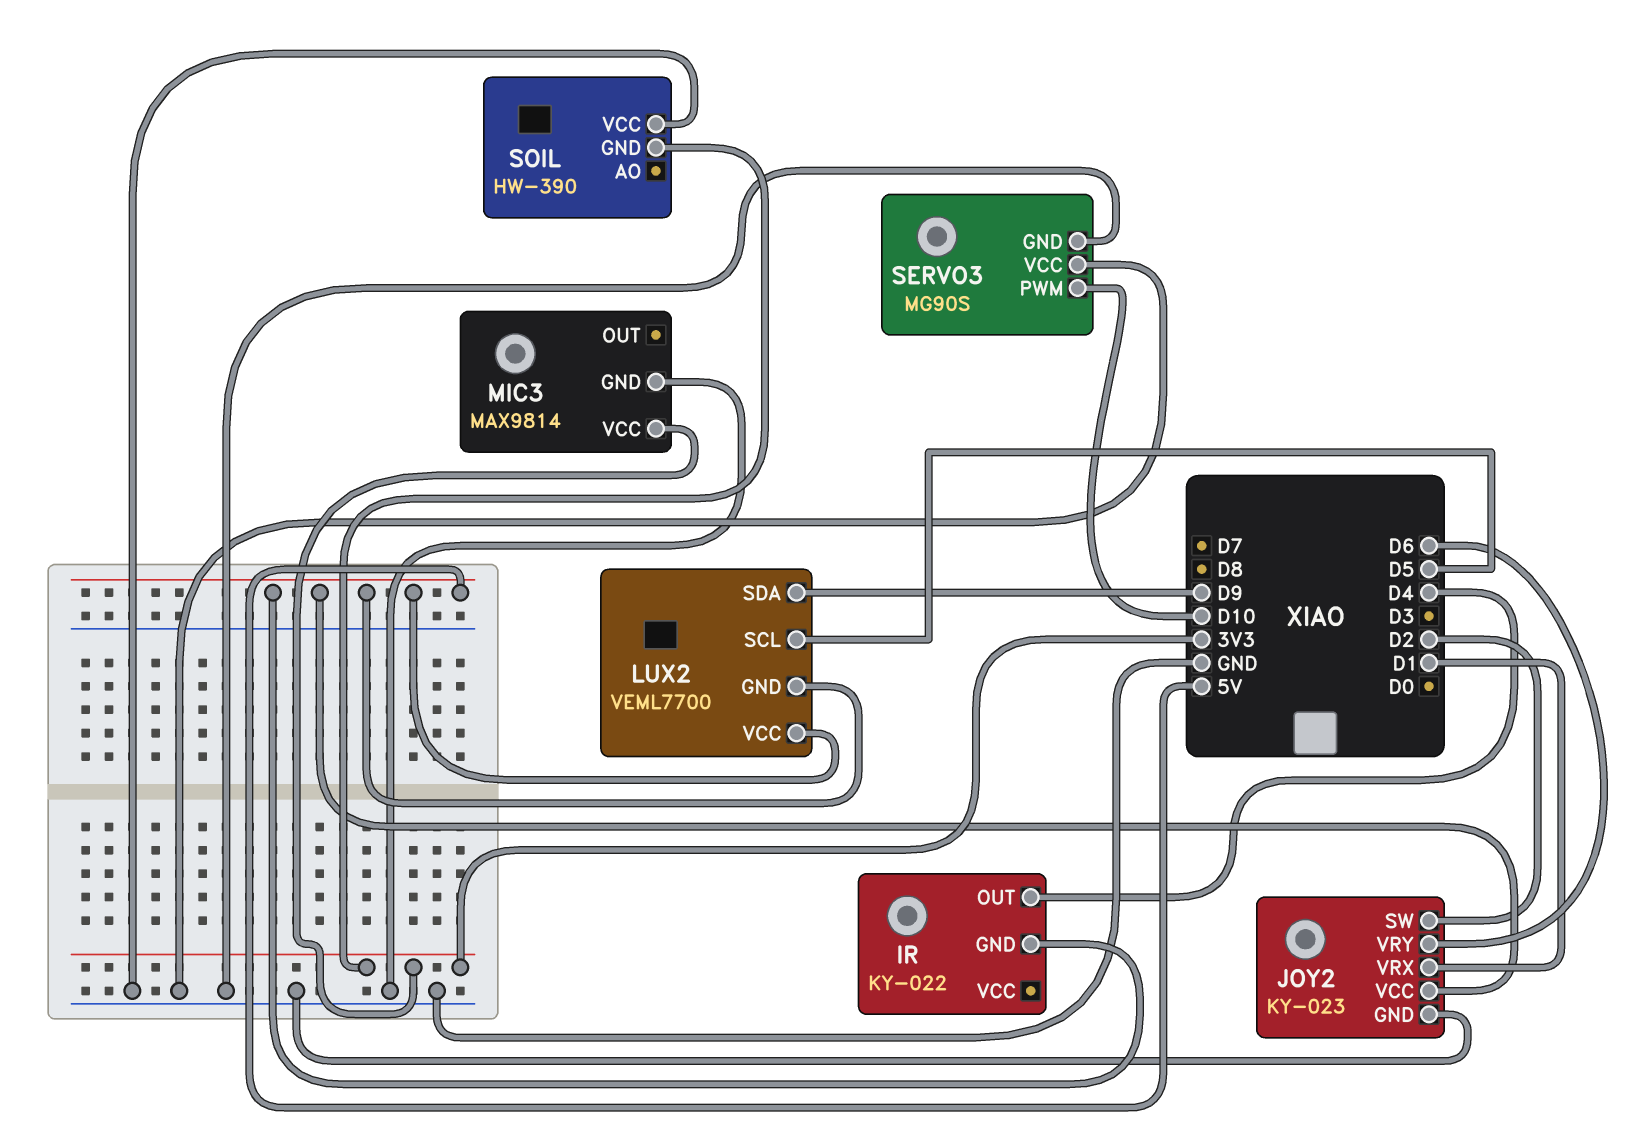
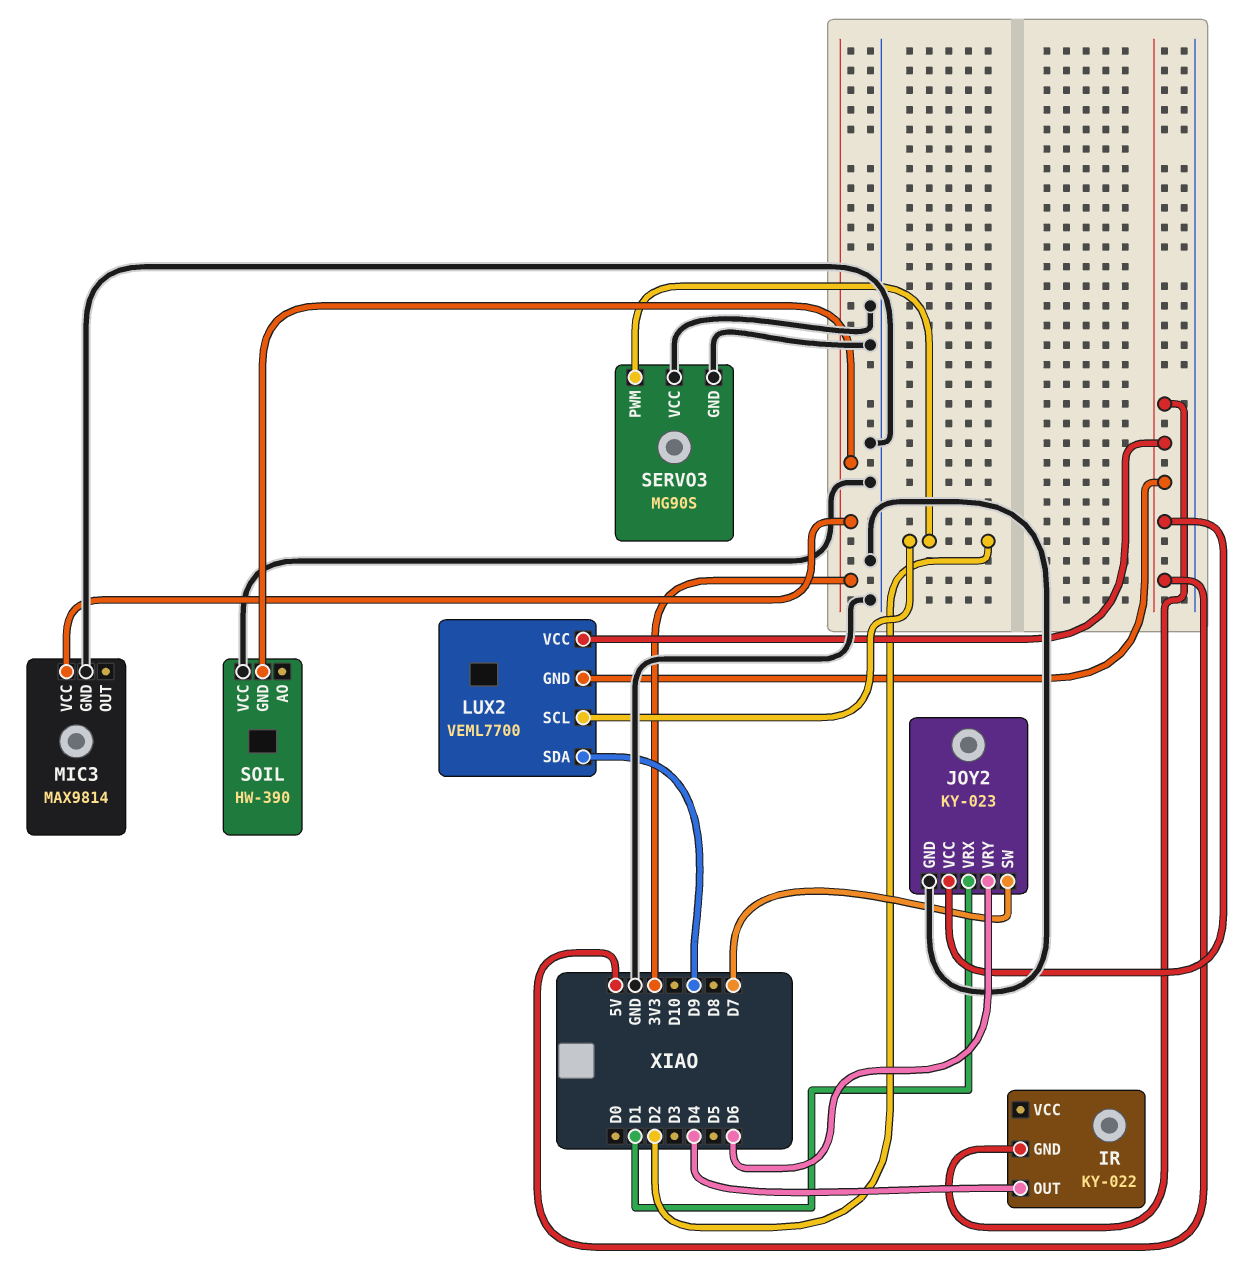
JOY2 pin SW: D2 -> D7
LUX2 pin SCL: D5 -> D2
SERVO3 pin PWM: D10 -> D2

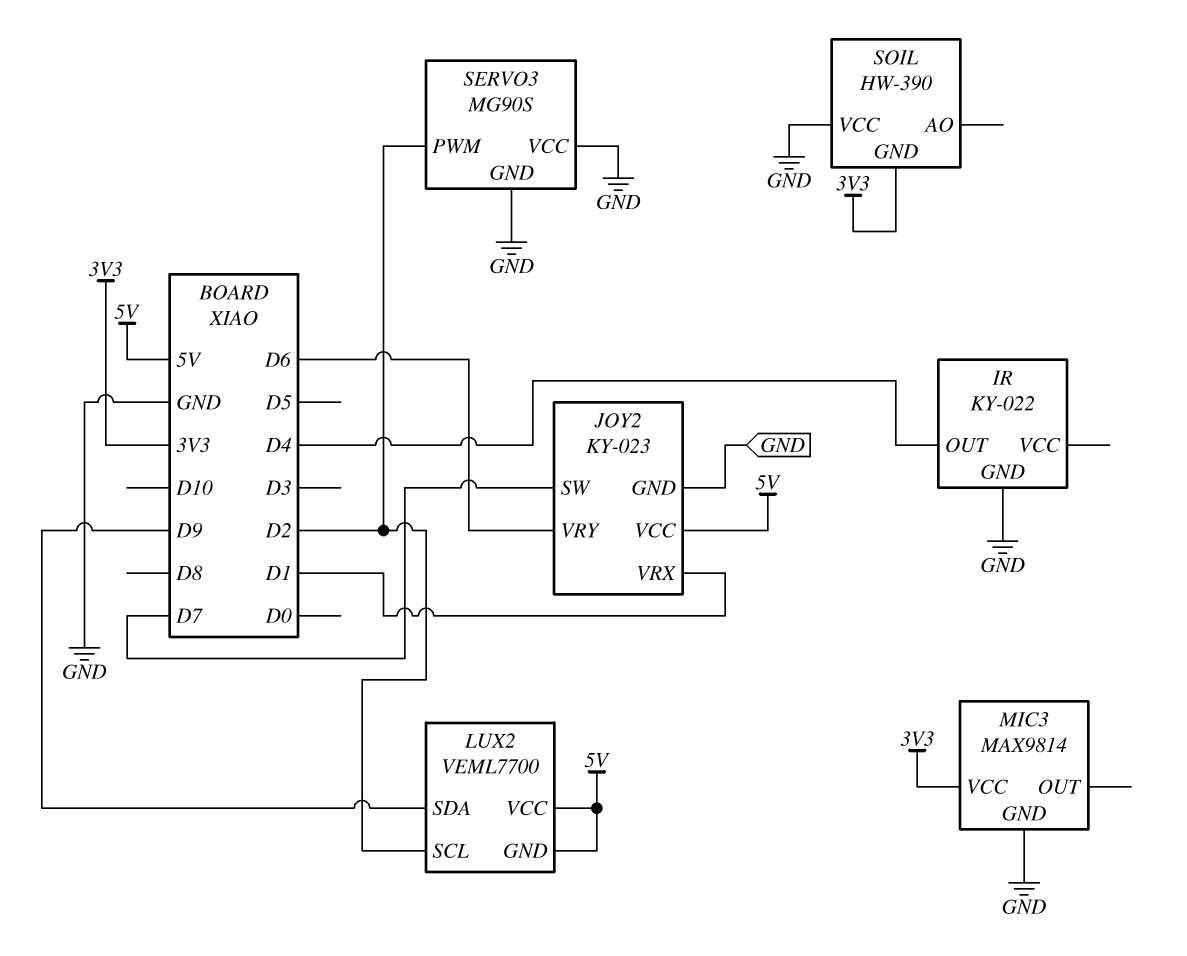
IR pin GND: 5V -> GND

